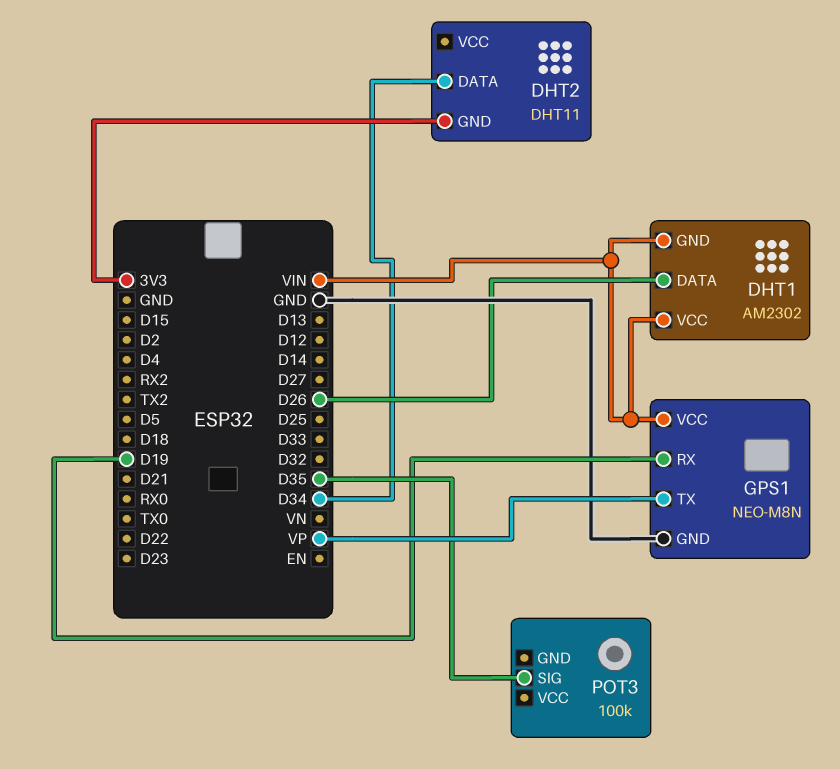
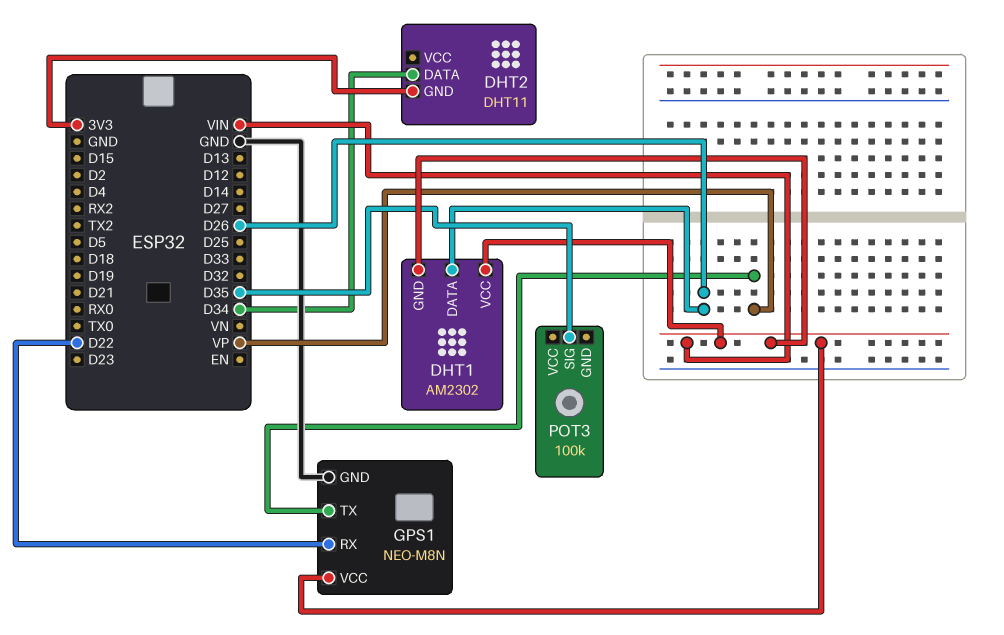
GPS1 pin RX: D19 -> D22

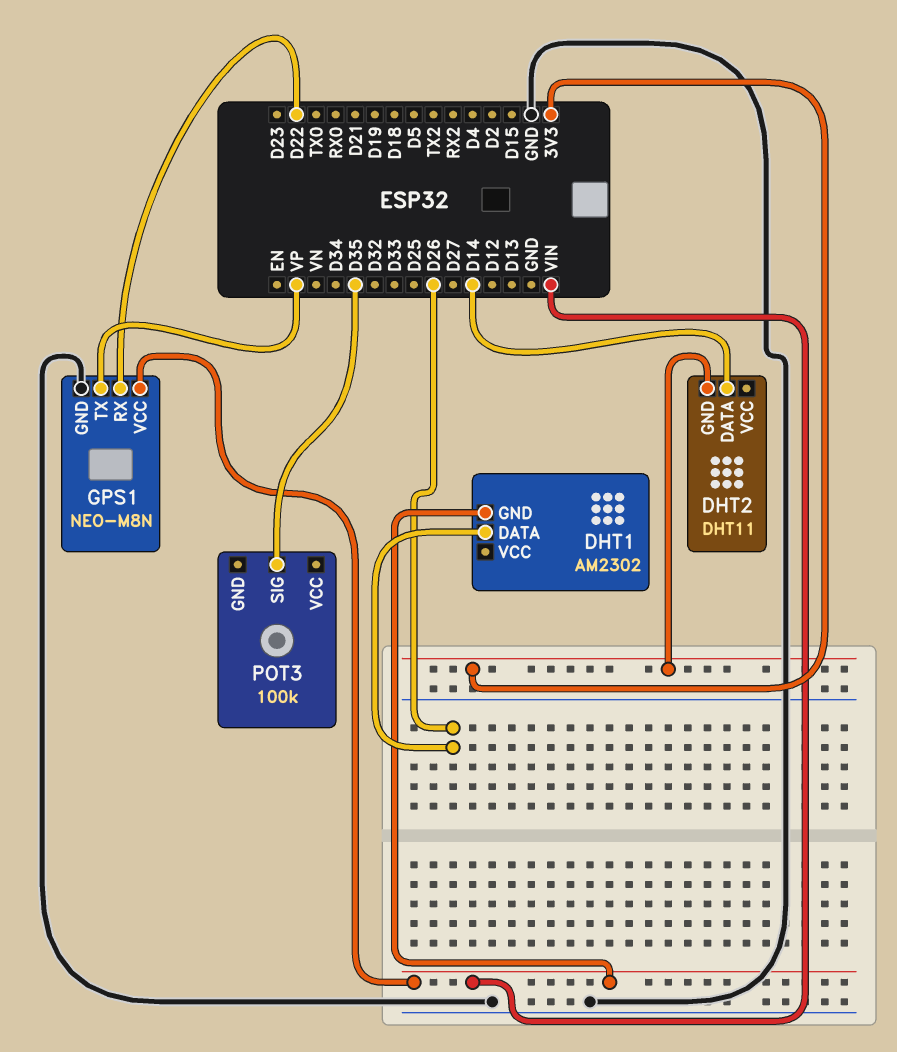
DHT1 pin VCC: VIN -> none
DHT2 pin DATA: D34 -> D14

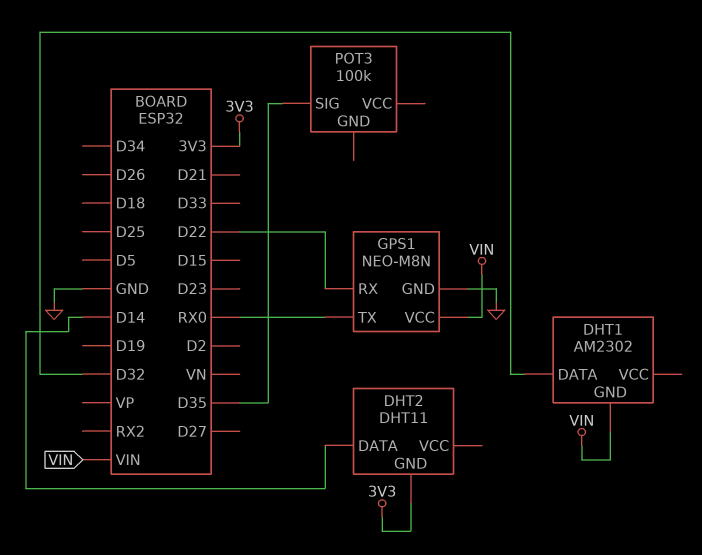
DHT1 pin DATA: D26 -> D32
GPS1 pin TX: VP -> RX0

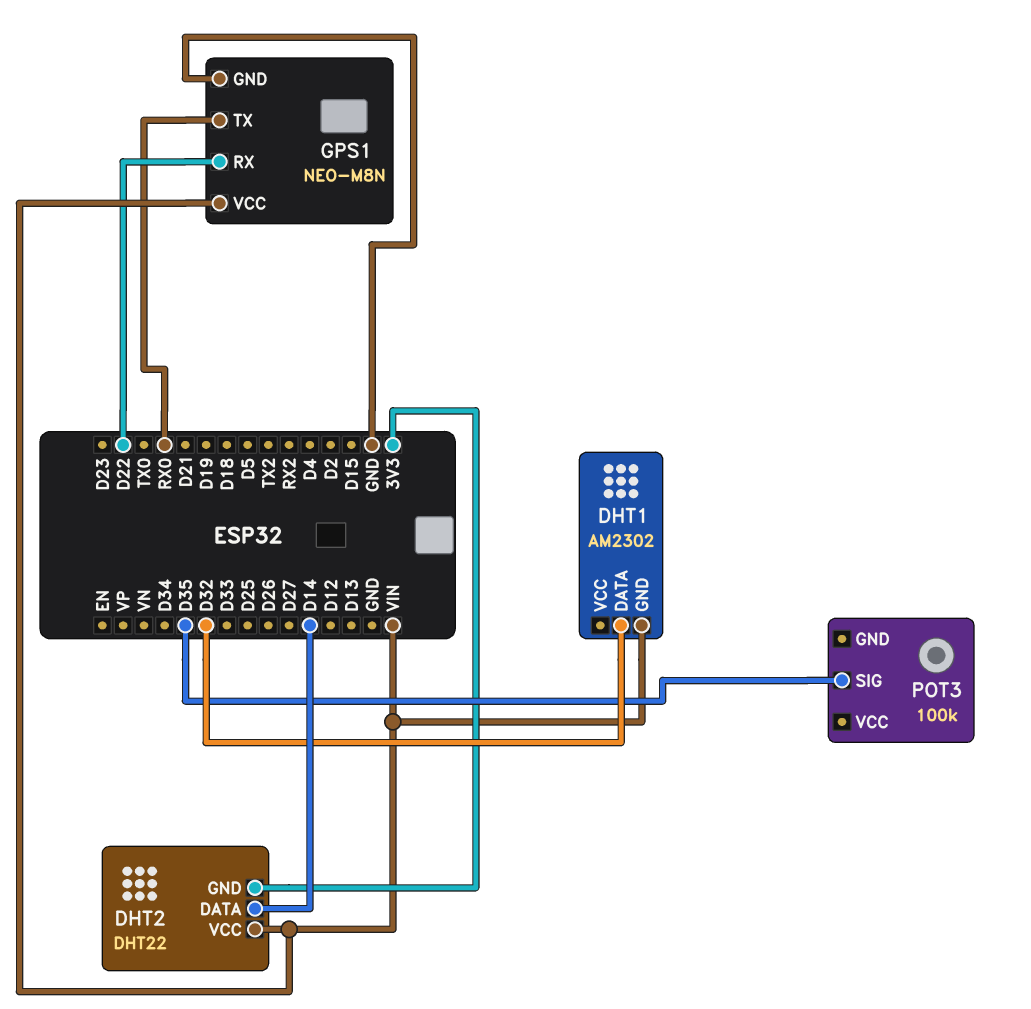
DHT2: DHT11 -> DHT22
DHT2 pin VCC: none -> VIN

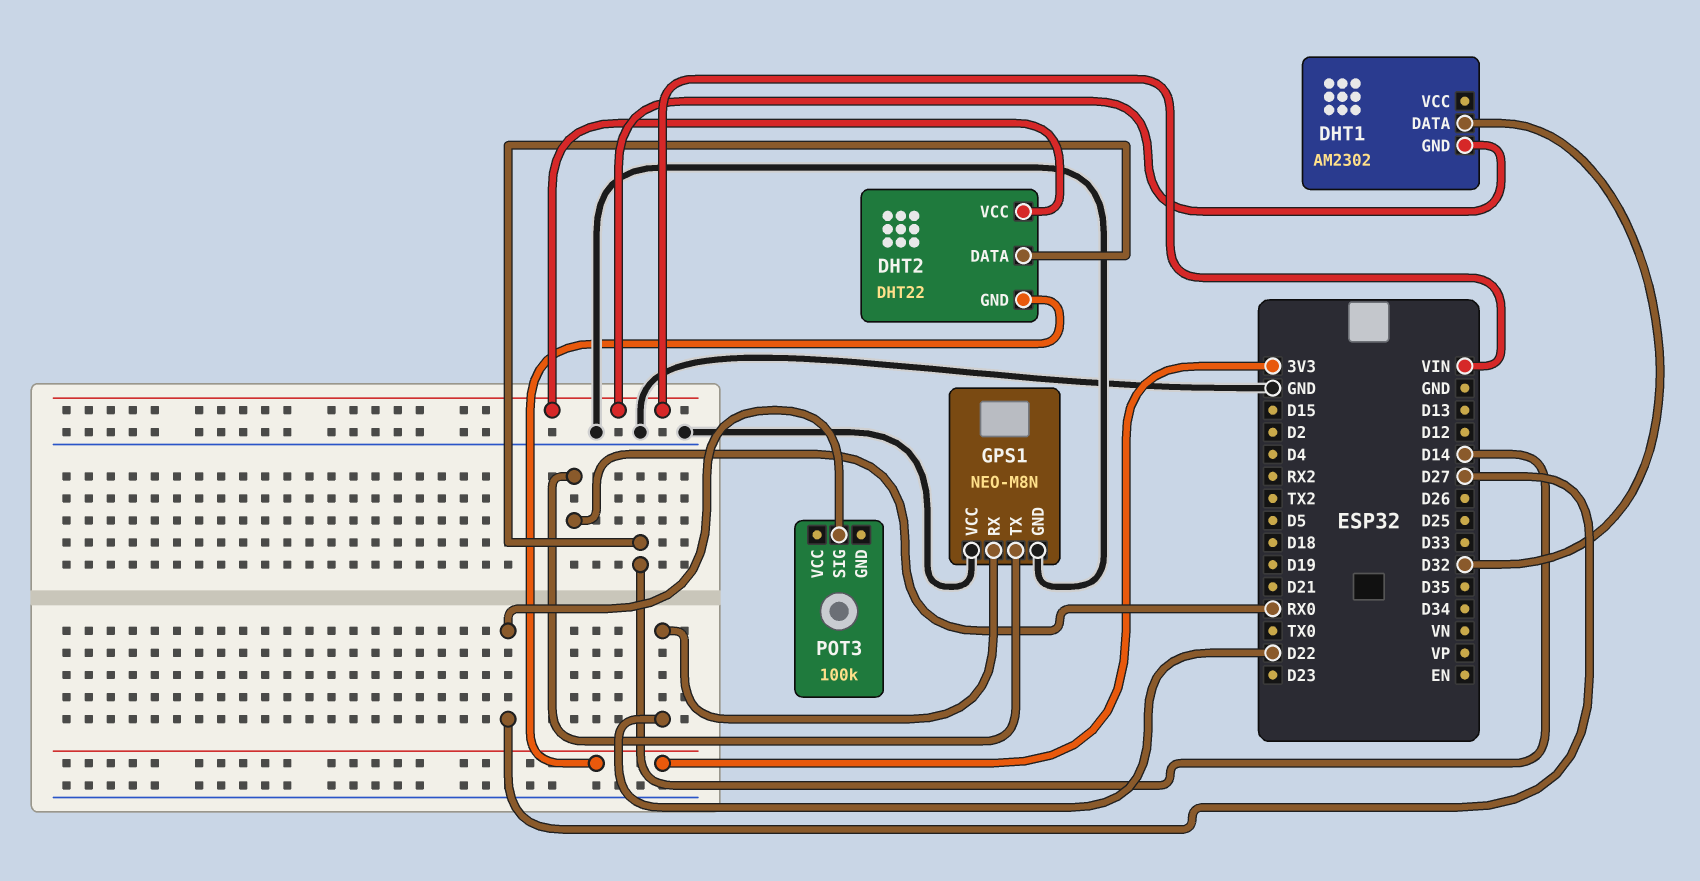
GPS1 pin VCC: VIN -> GND
POT3 pin SIG: D35 -> D27

